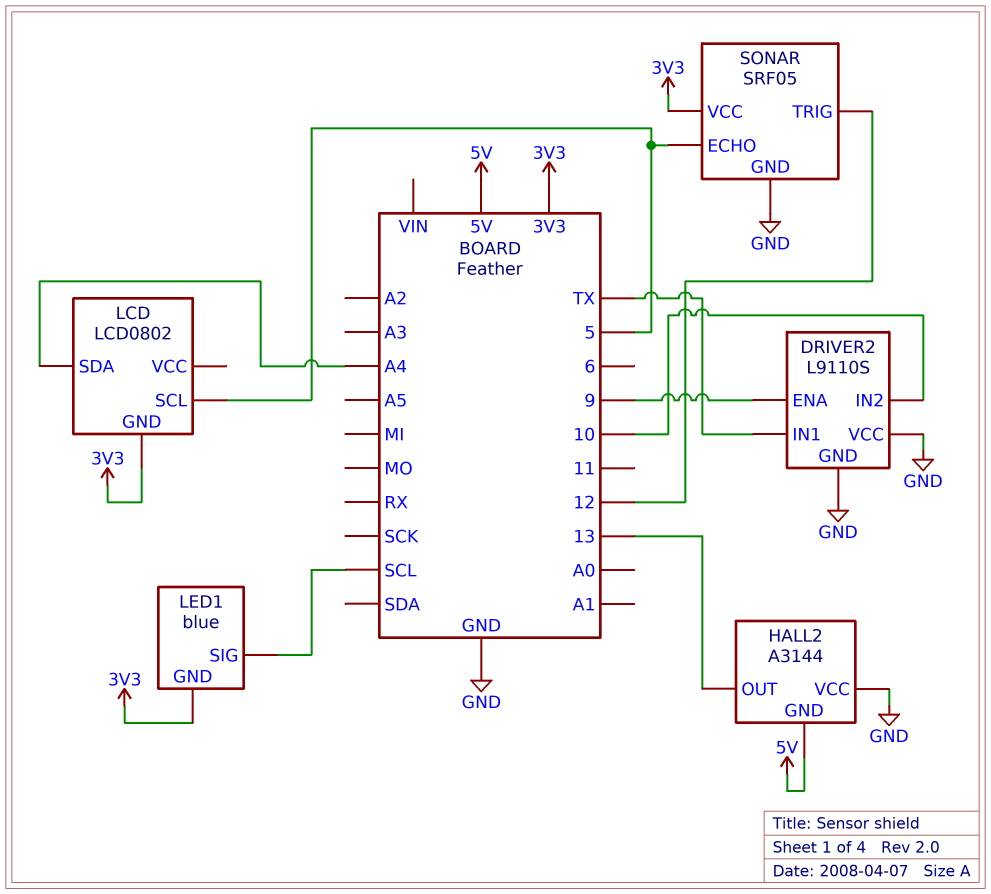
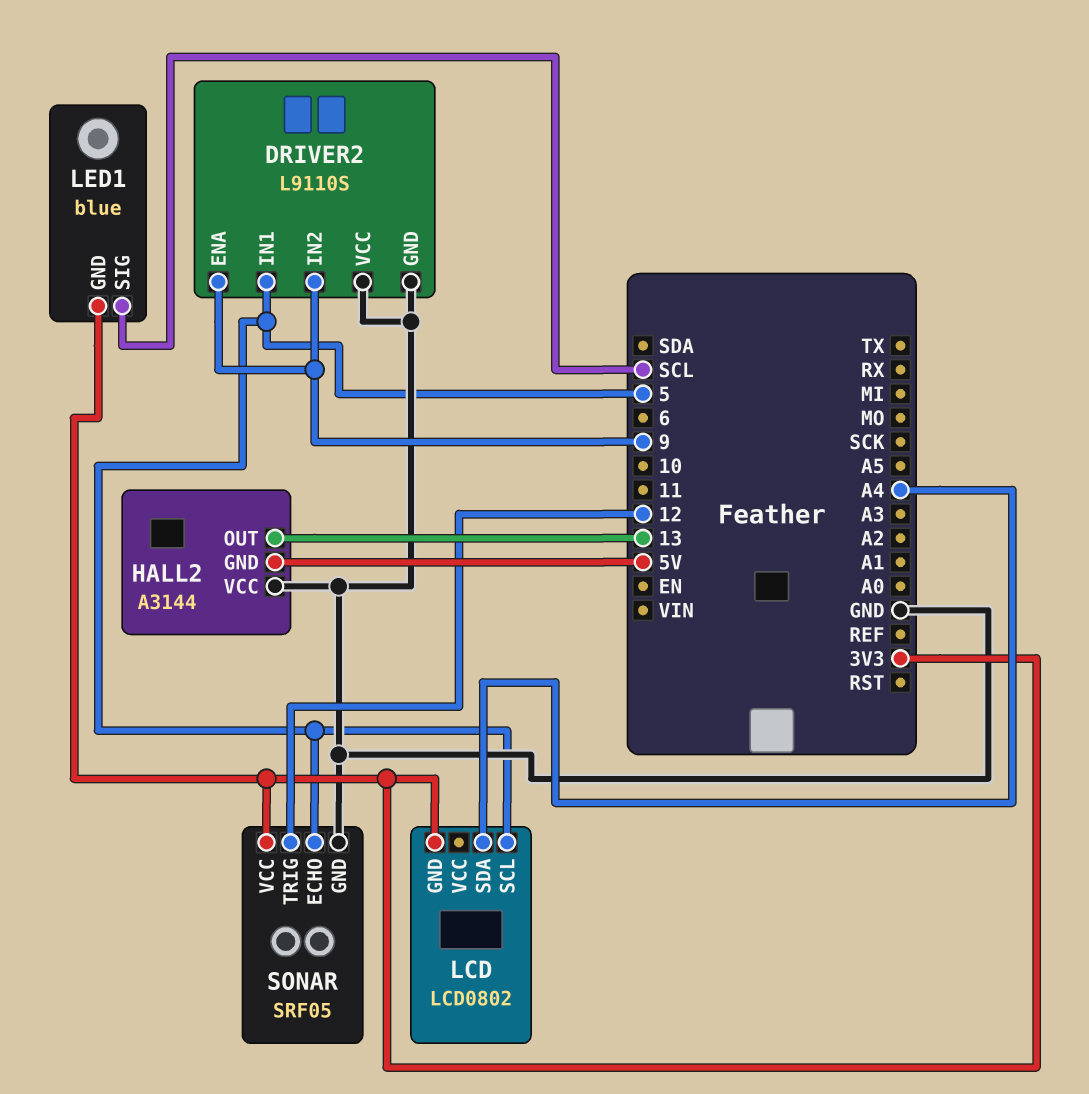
DRIVER2 pin IN1: TX -> 5
DRIVER2 pin IN2: 10 -> 9

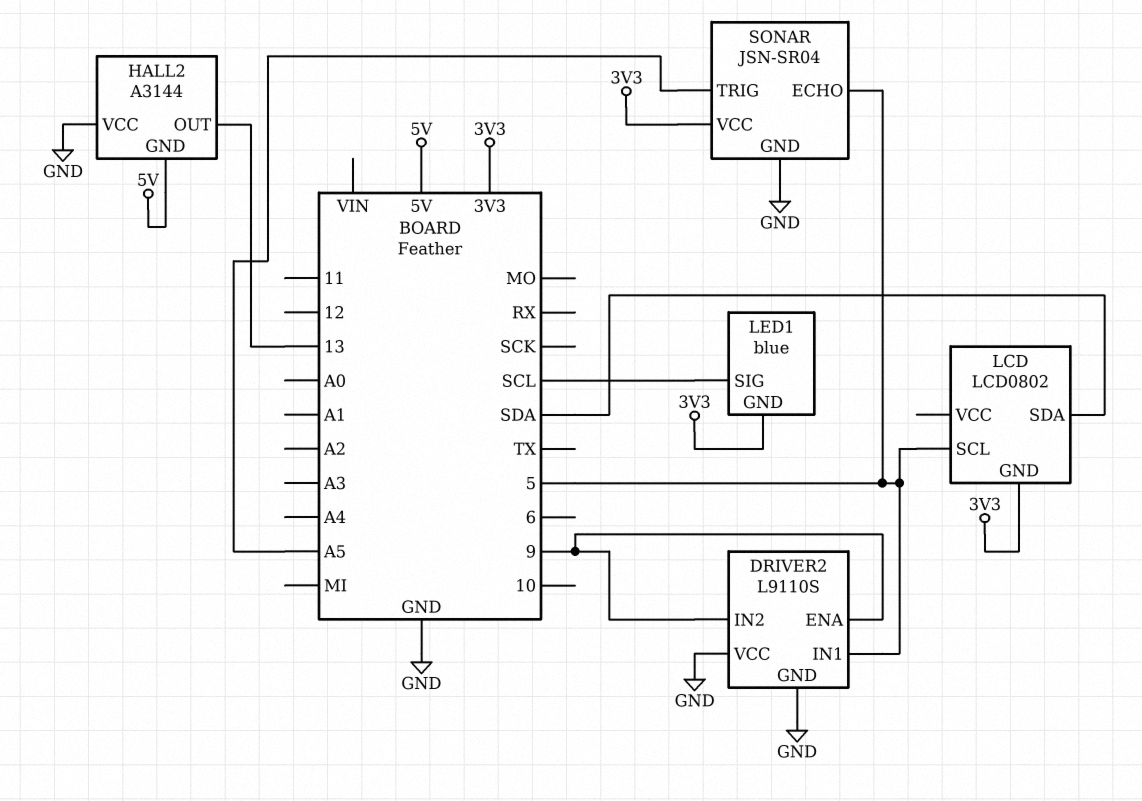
LCD pin SDA: A4 -> SDA
SONAR: SRF05 -> JSN-SR04
SONAR pin TRIG: 12 -> A5

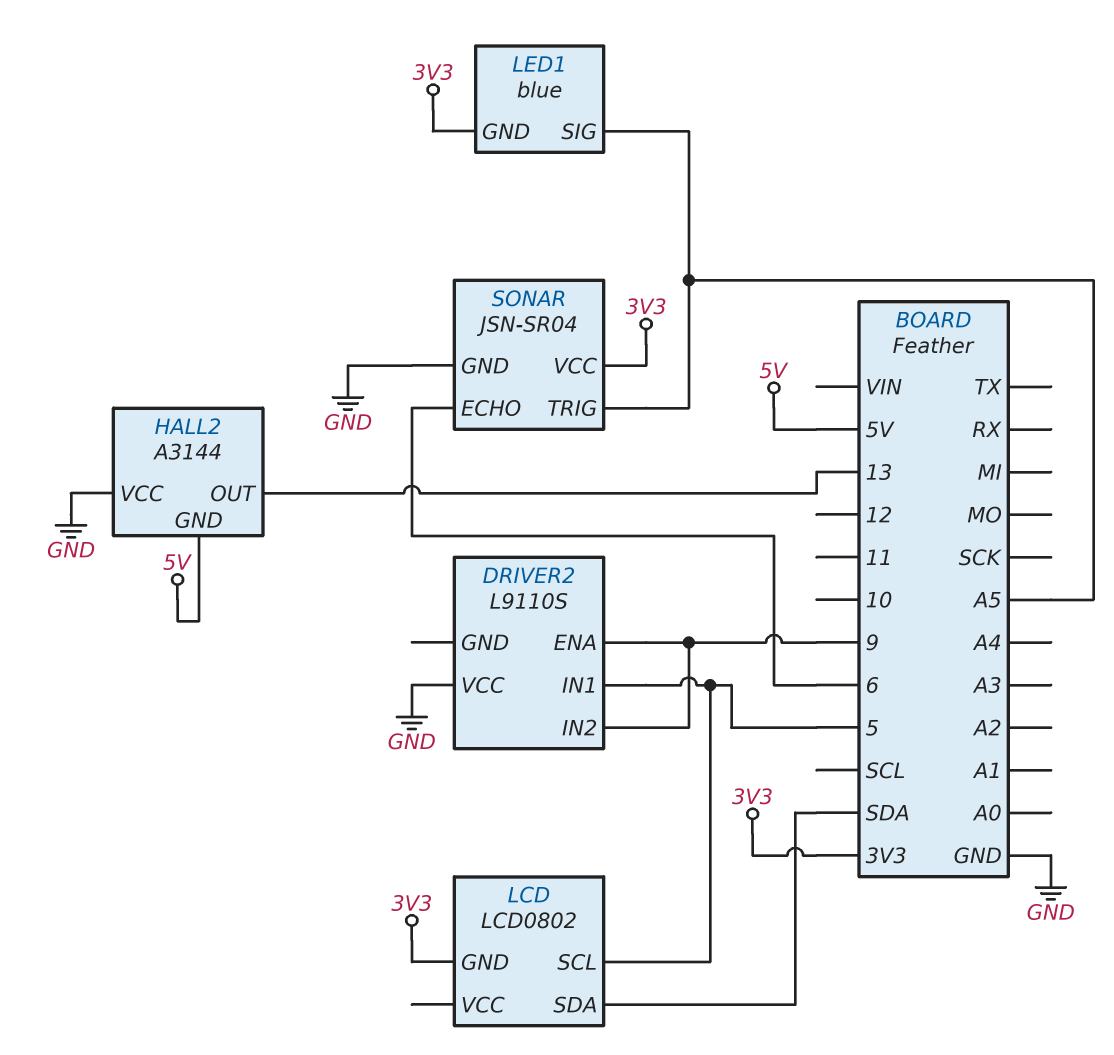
DRIVER2 pin GND: GND -> none
LED1 pin SIG: SCL -> A5
SONAR pin ECHO: 5 -> 6

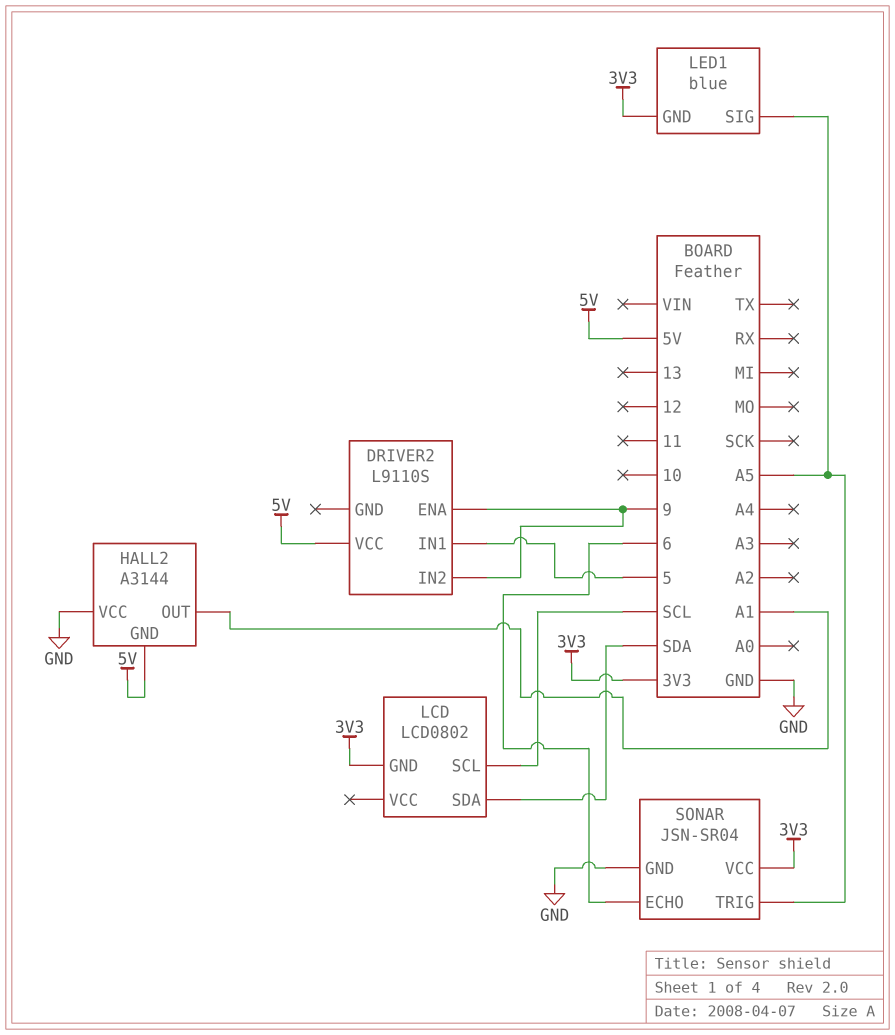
DRIVER2 pin VCC: GND -> 5V
HALL2 pin OUT: 13 -> A1
LCD pin SCL: 5 -> SCL

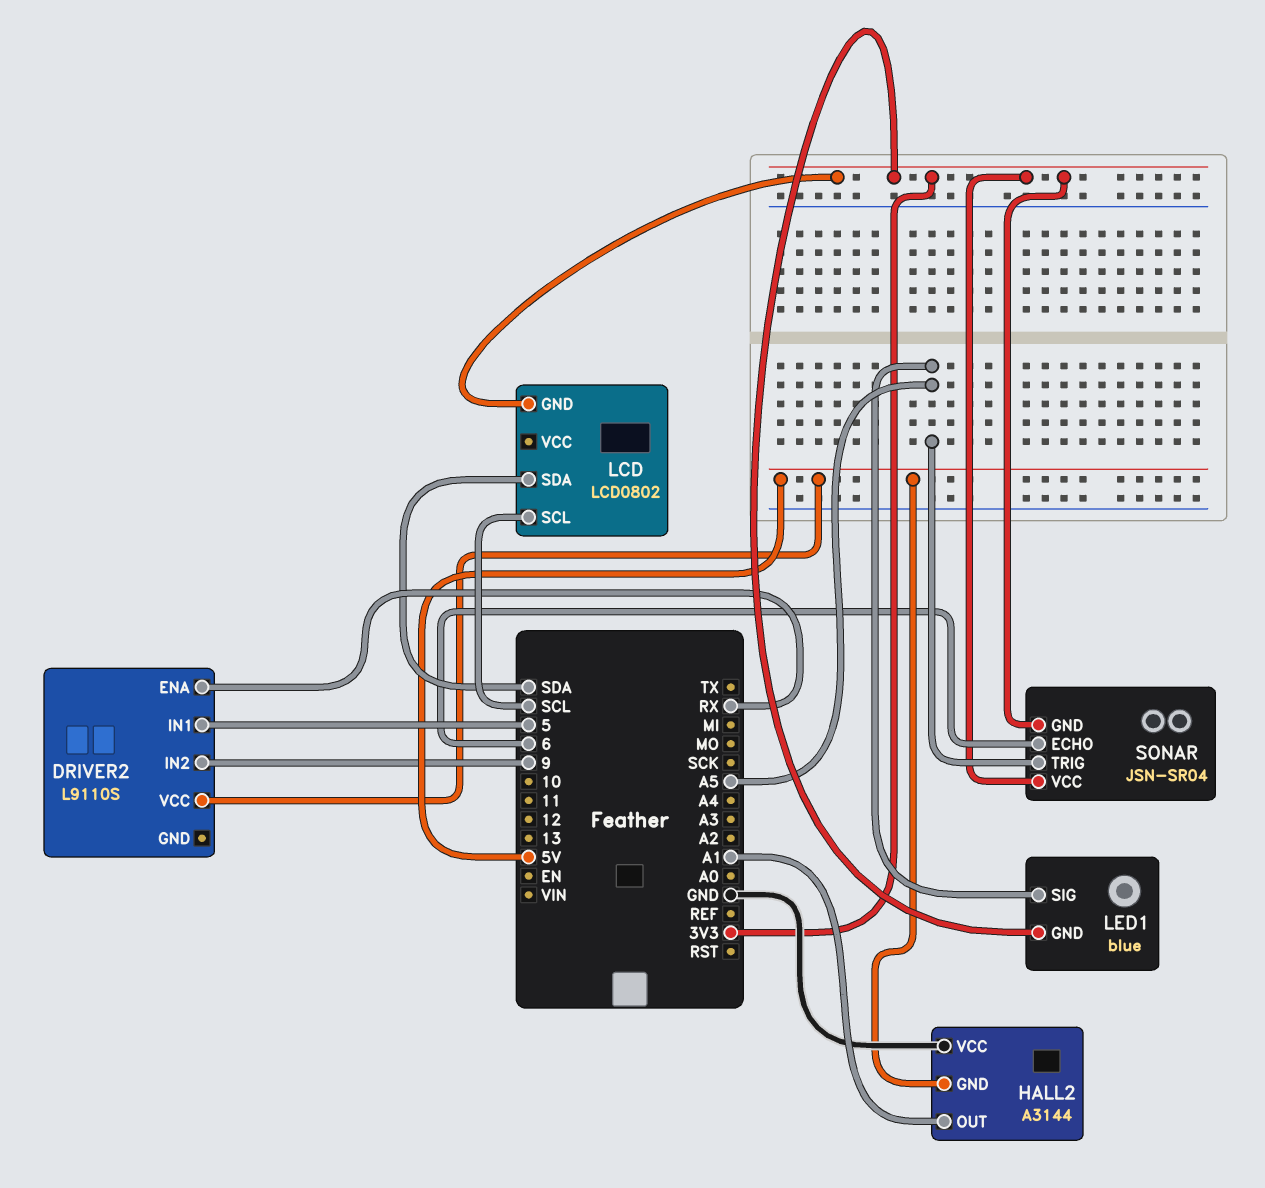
DRIVER2 pin ENA: 9 -> RX
SONAR pin GND: GND -> 3V3

